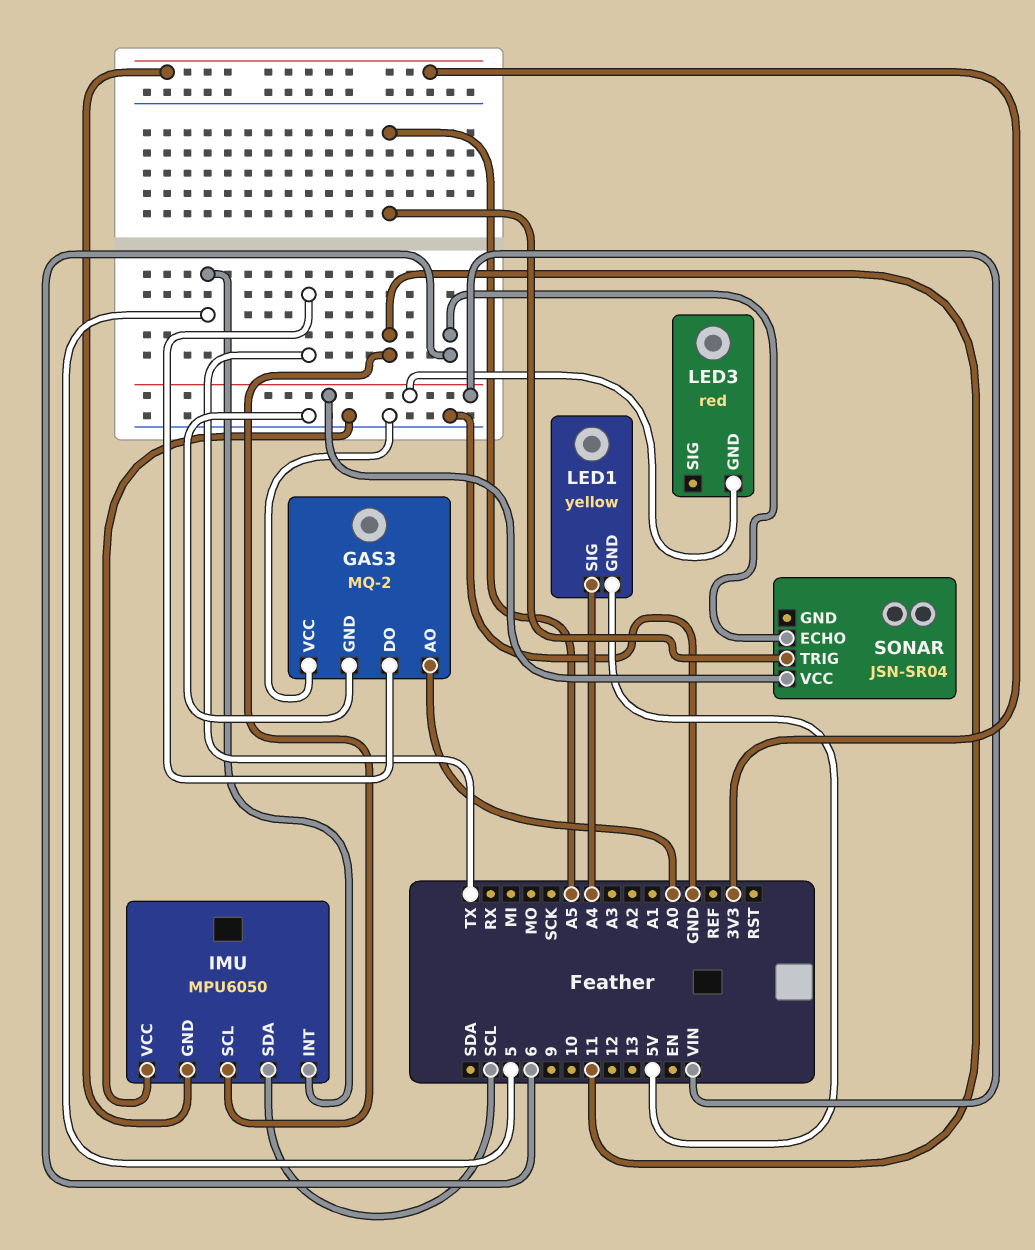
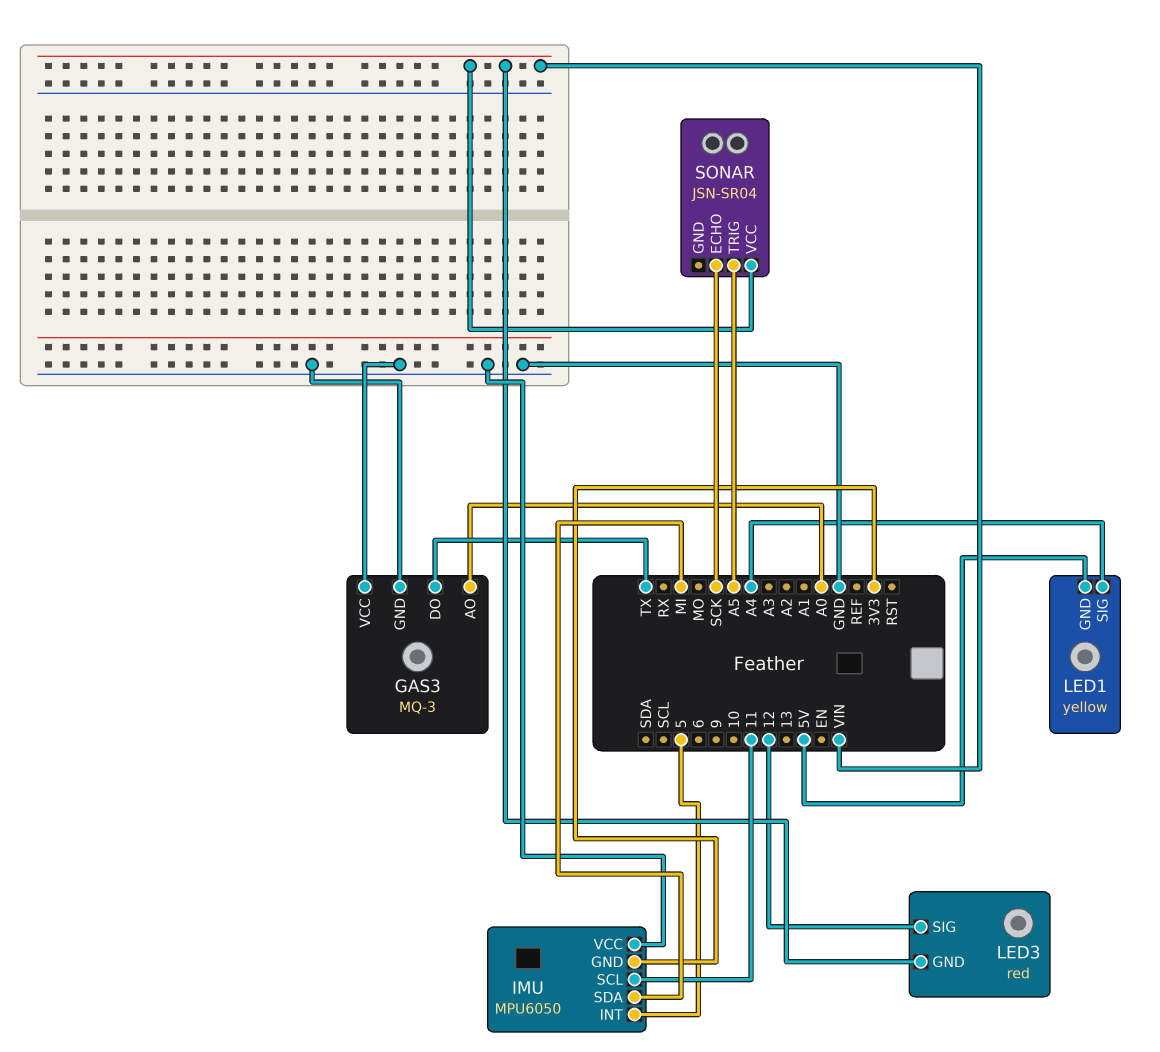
GAS3: MQ-2 -> MQ-3
IMU pin SDA: SCL -> MI
LED3 pin SIG: none -> 12
SONAR pin ECHO: 6 -> SCK

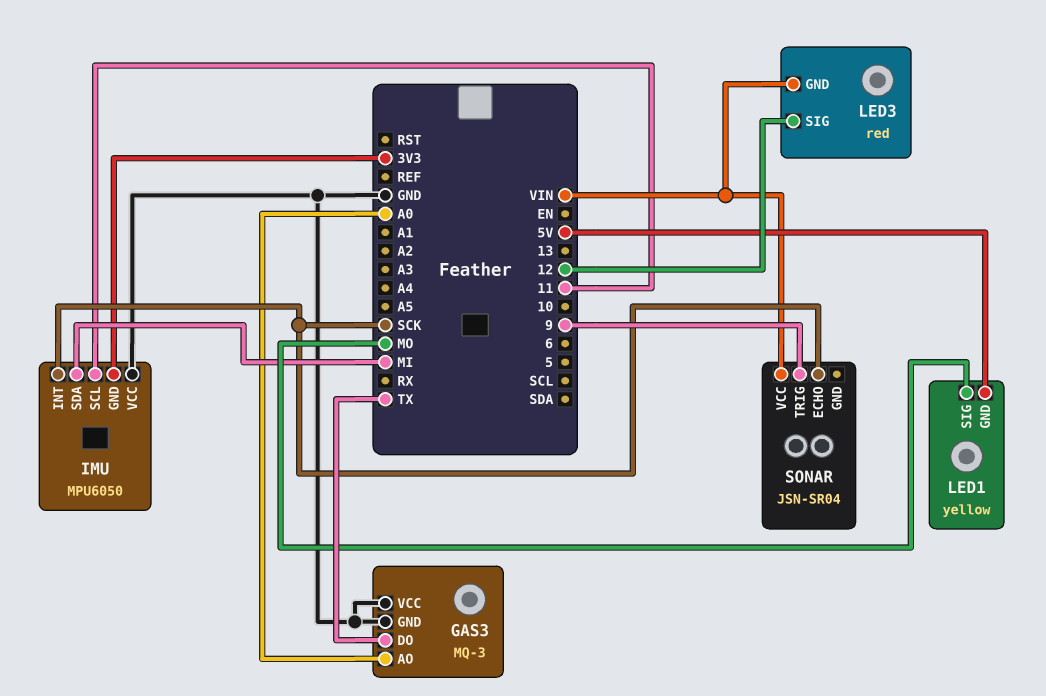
IMU pin INT: 5 -> SCK
LED1 pin SIG: A4 -> MO
SONAR pin TRIG: A5 -> 9

